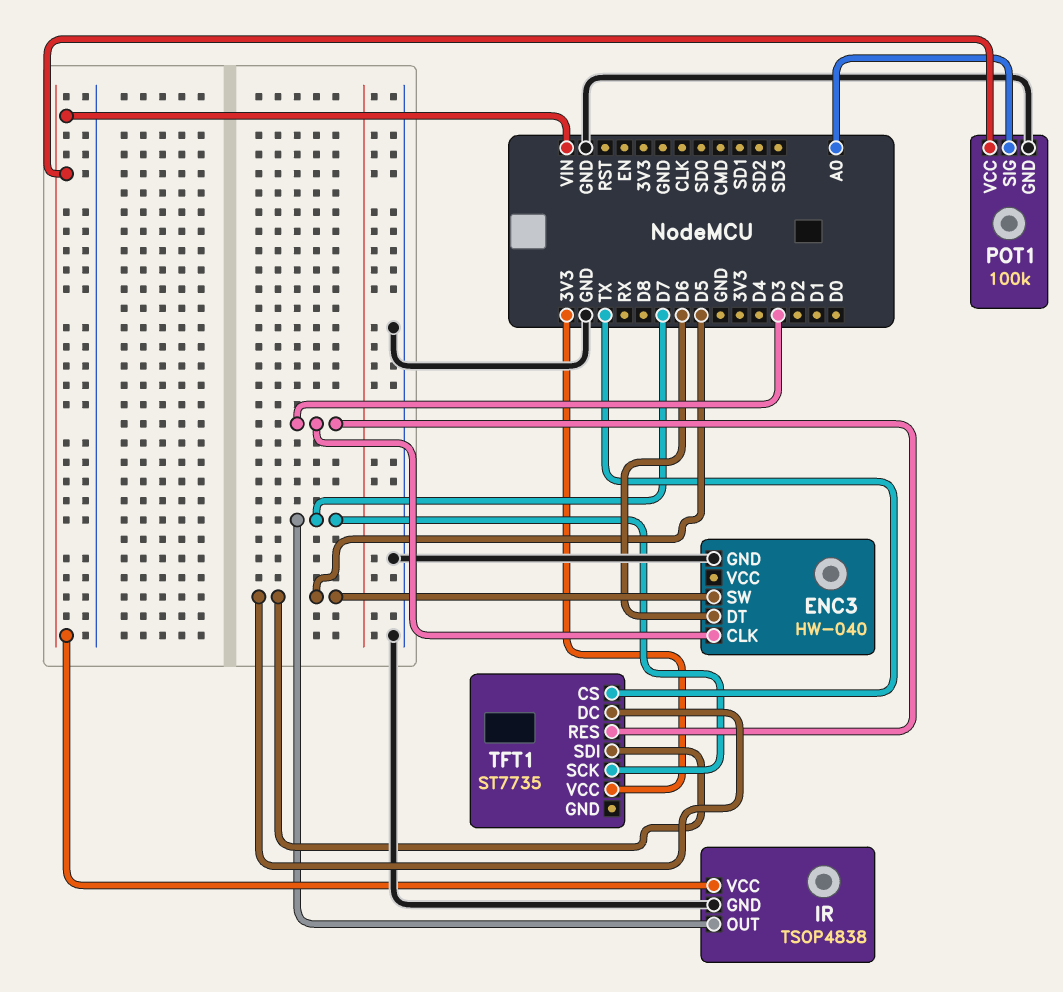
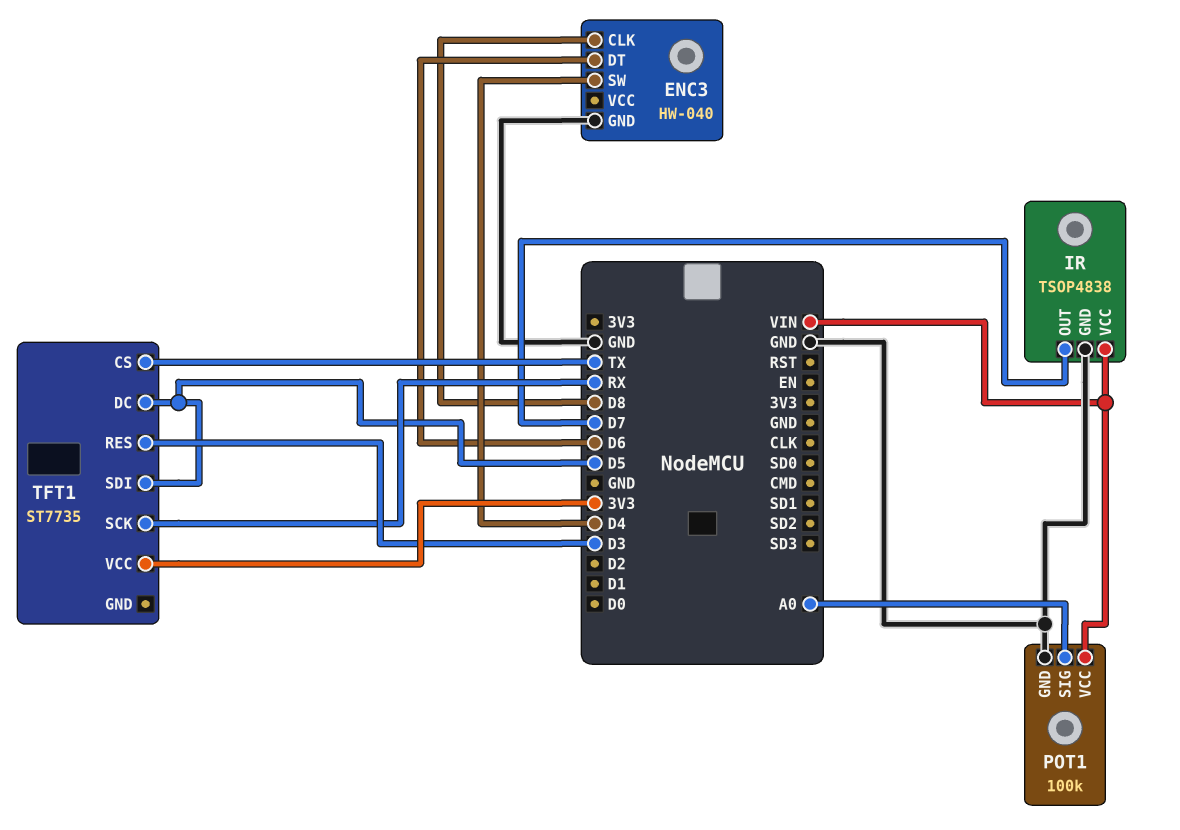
ENC3 pin CLK: D3 -> D8
ENC3 pin SW: D5 -> D4
TFT1 pin SCK: D7 -> RX

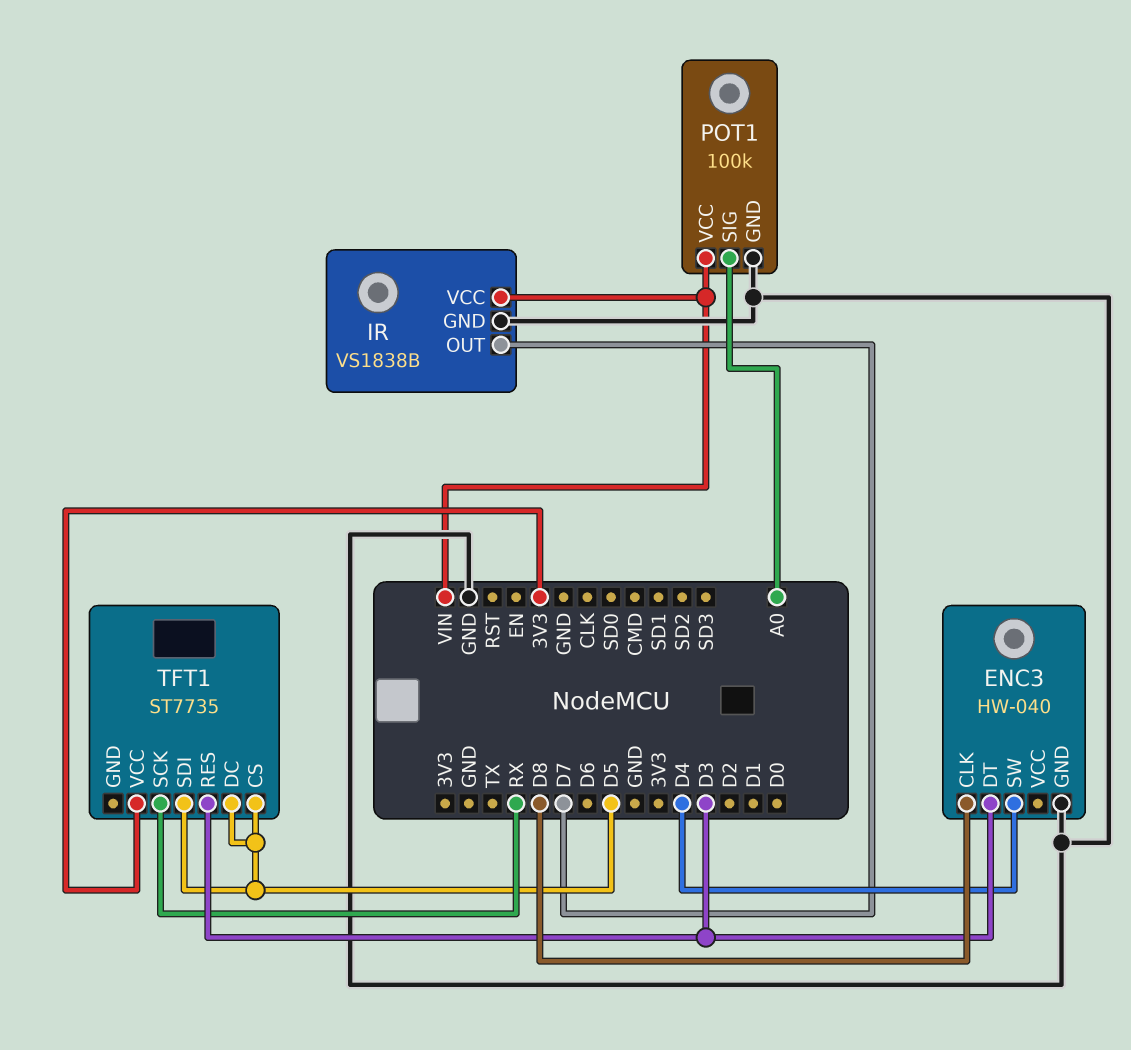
ENC3 pin DT: D6 -> D3
IR: TSOP4838 -> VS1838B
TFT1 pin CS: TX -> D5

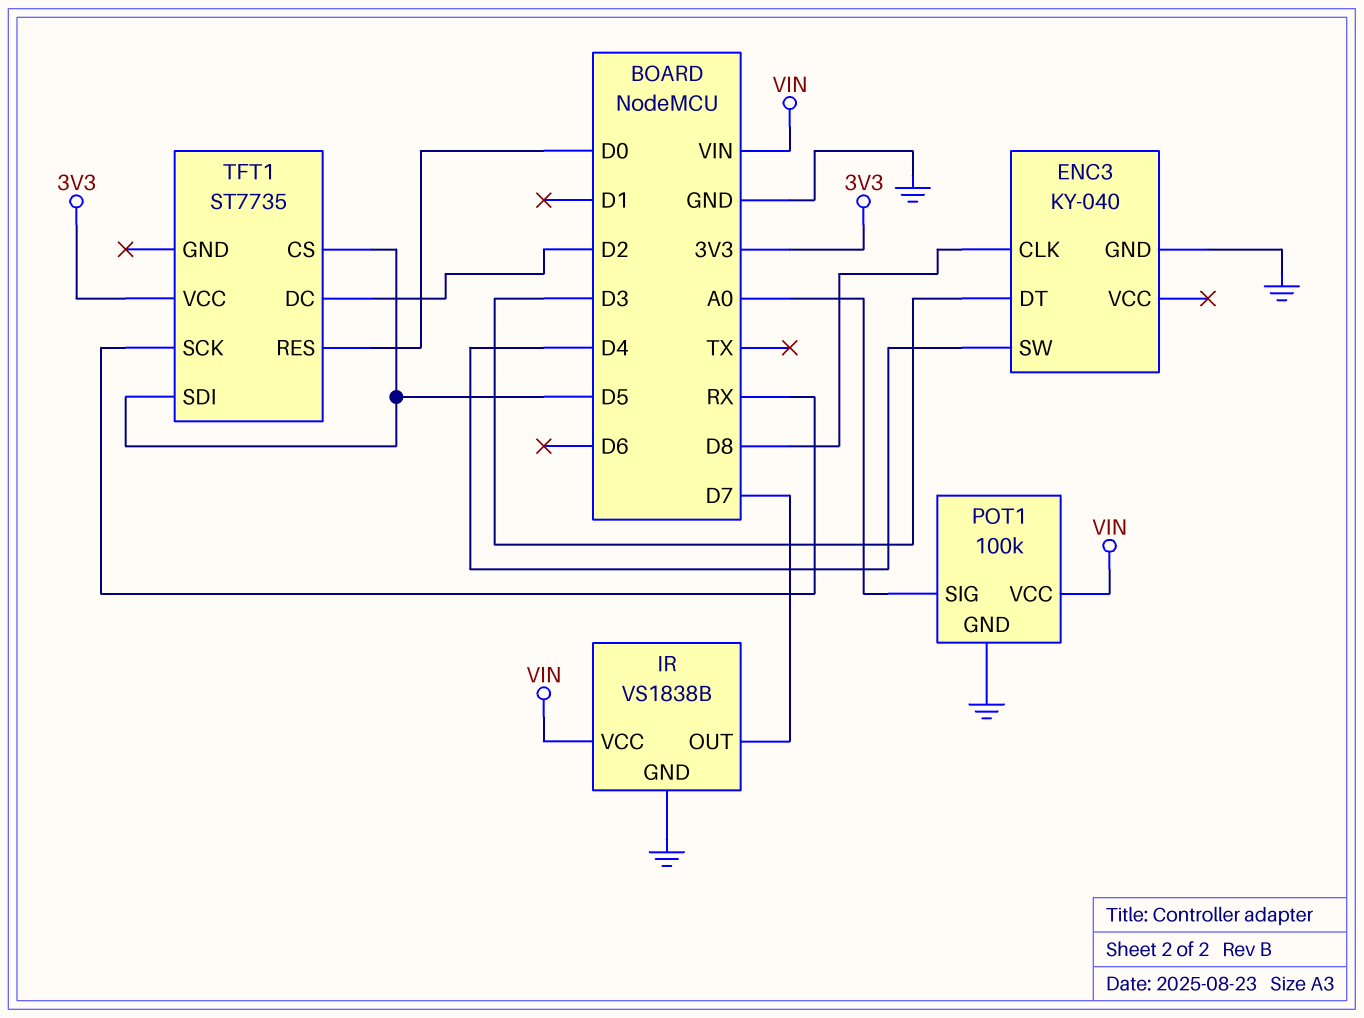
ENC3: HW-040 -> KY-040
TFT1 pin DC: D5 -> D2
TFT1 pin RES: D3 -> D0

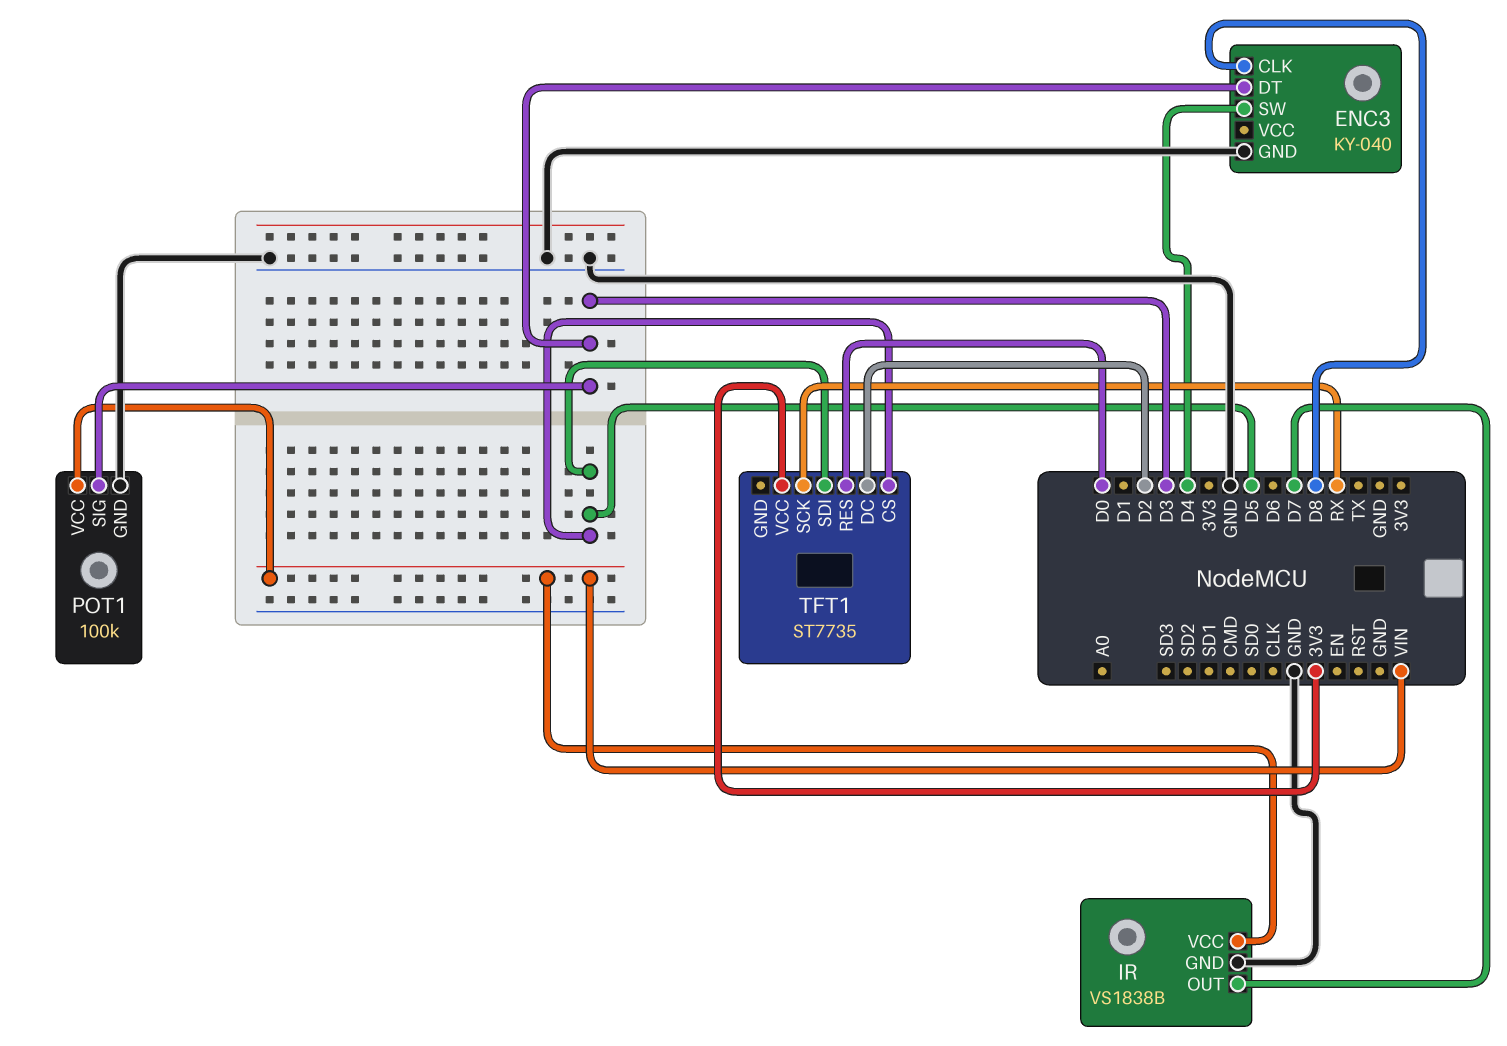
POT1 pin SIG: A0 -> D3

